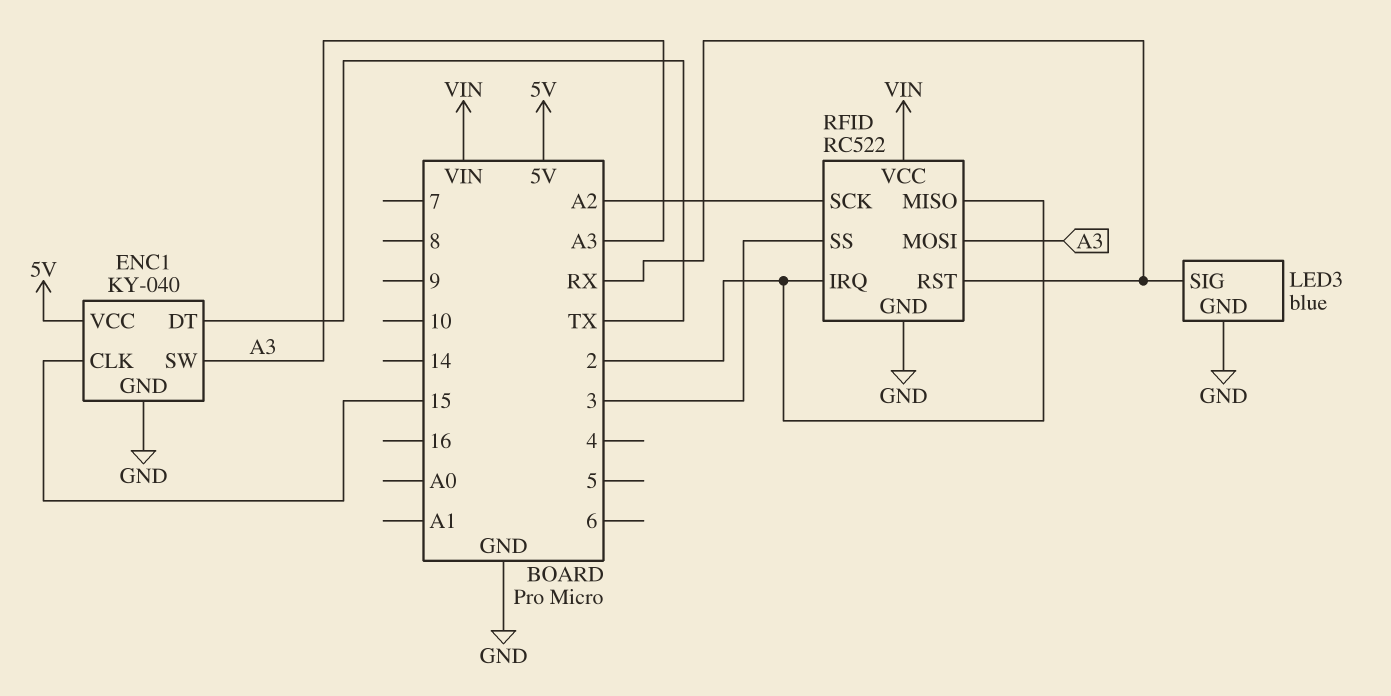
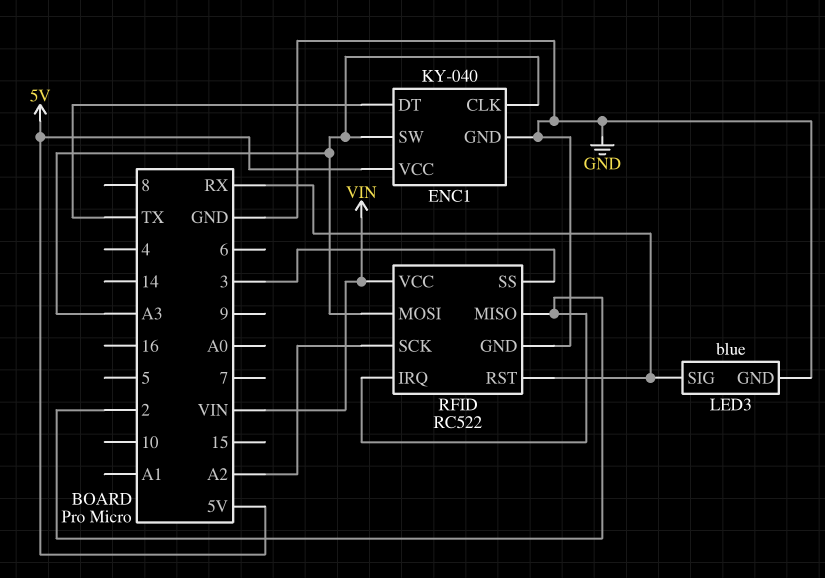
ENC1 pin CLK: 15 -> A3

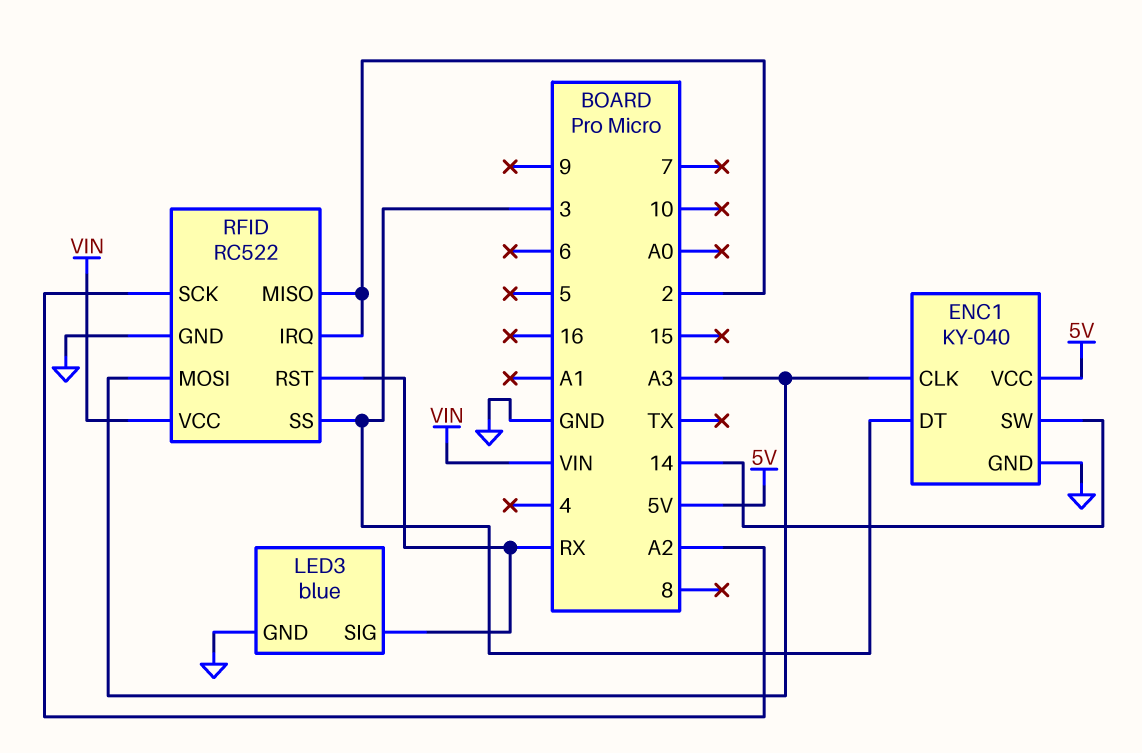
ENC1 pin DT: TX -> 3
ENC1 pin SW: A3 -> 14

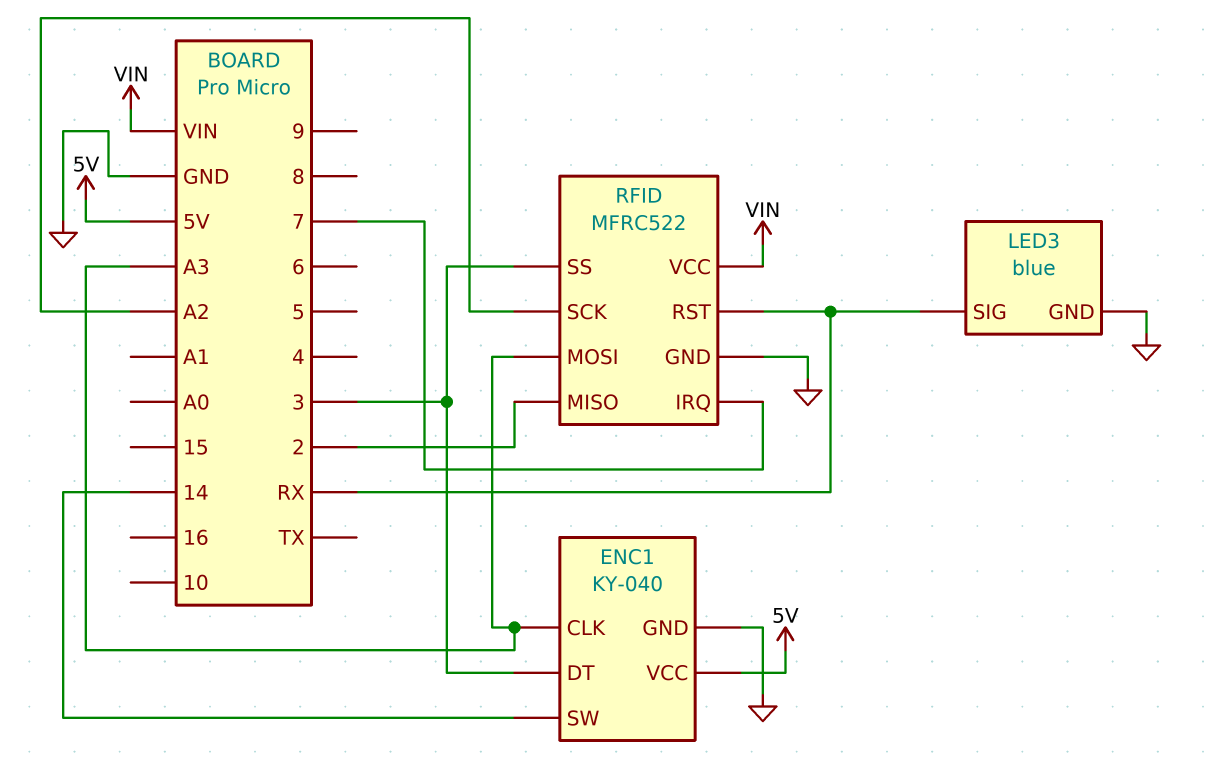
RFID: RC522 -> MFRC522
RFID pin IRQ: 2 -> 7

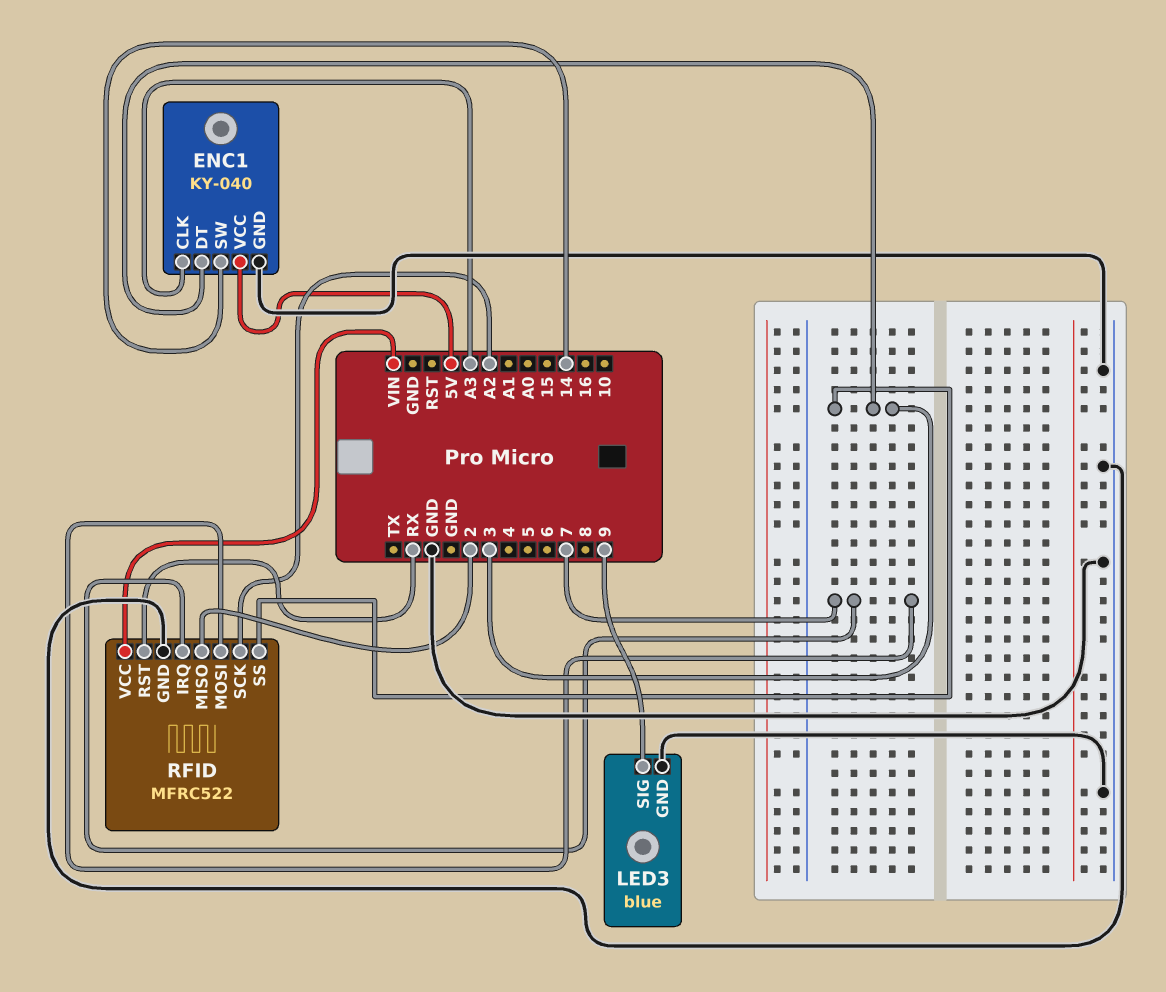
LED3 pin SIG: RX -> 9
RFID pin MOSI: A3 -> 7

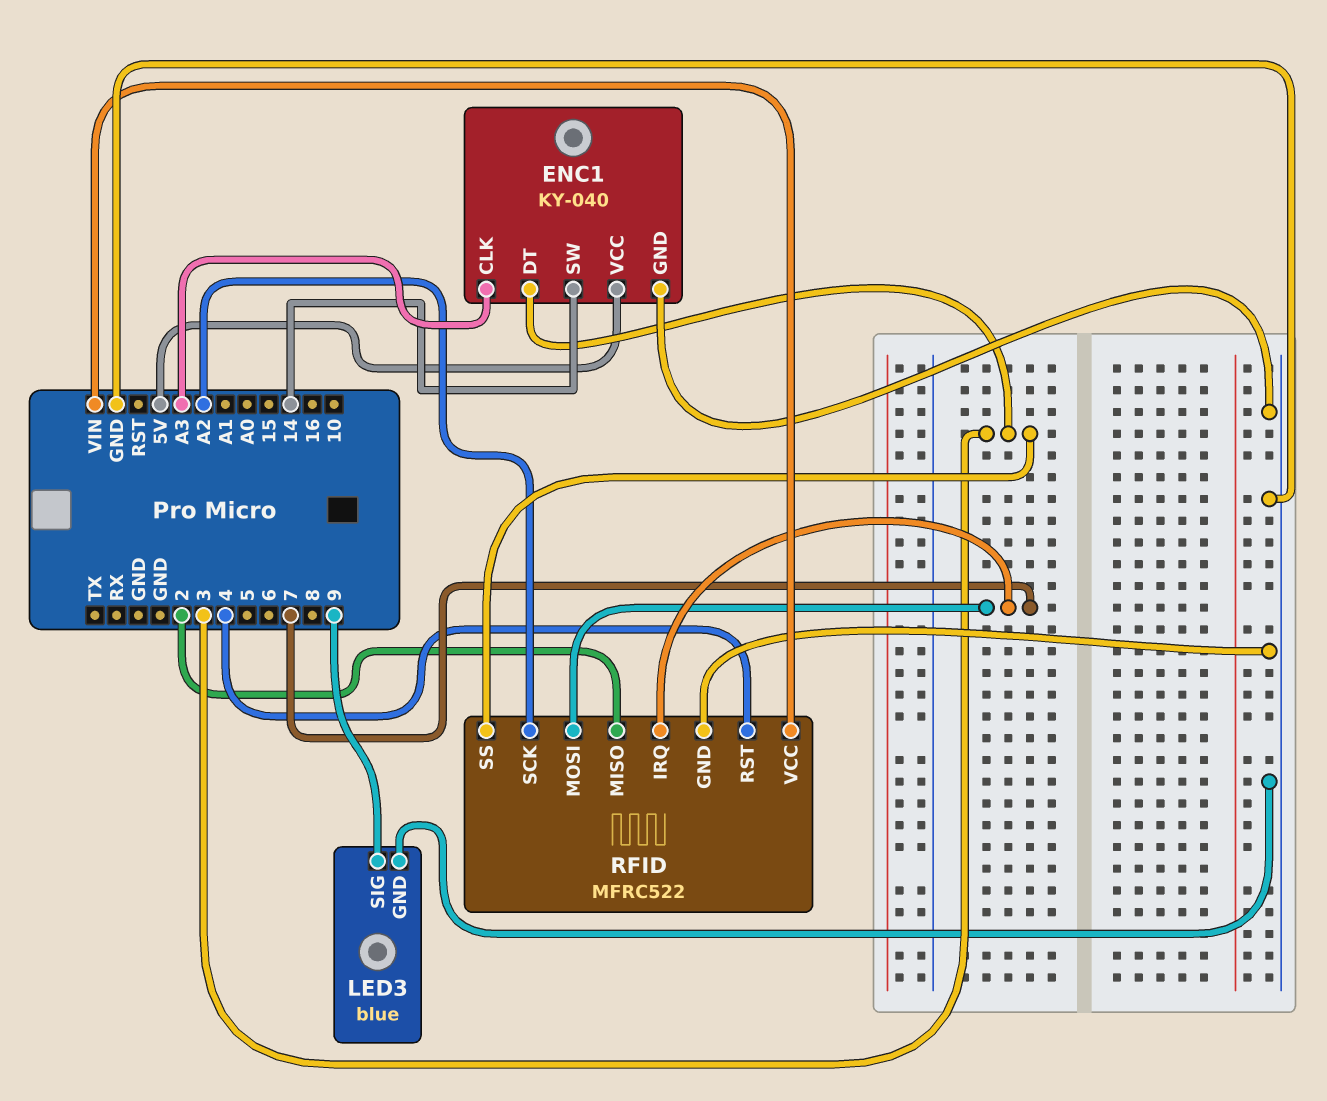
RFID pin RST: RX -> 4

